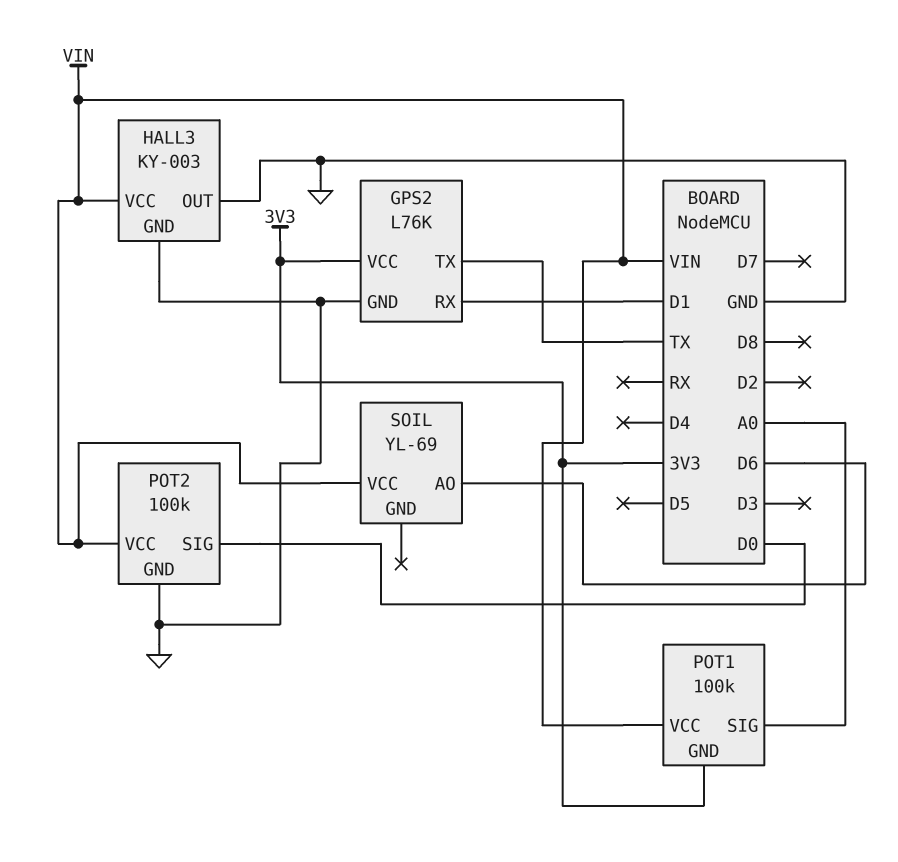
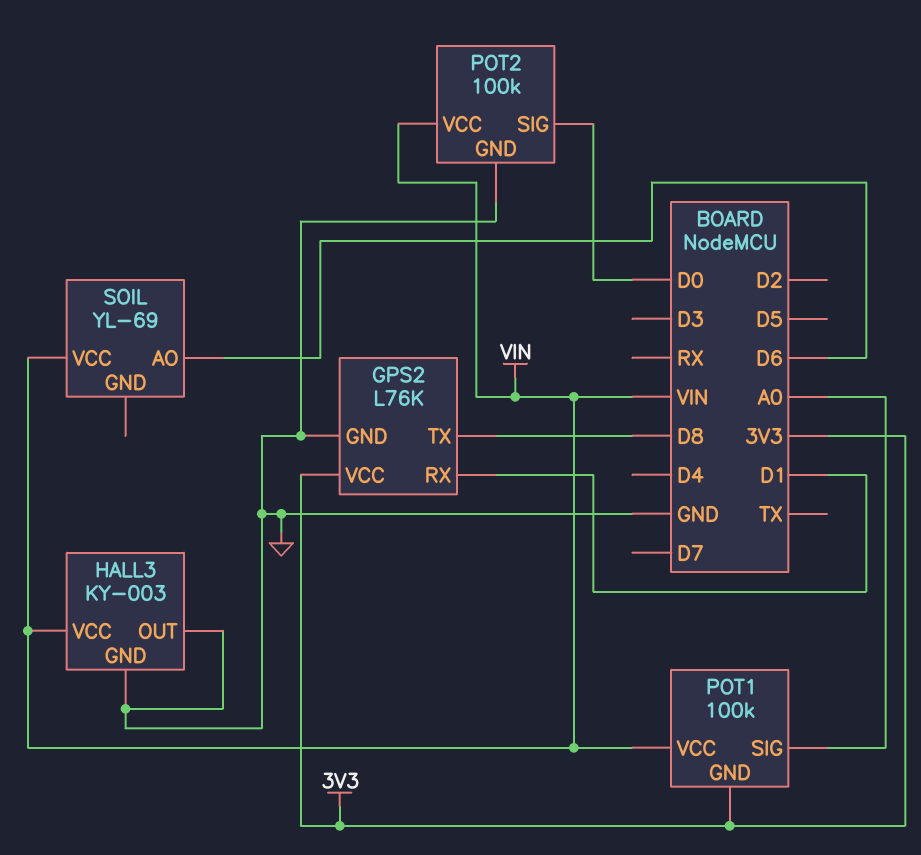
GPS2 pin TX: TX -> D8

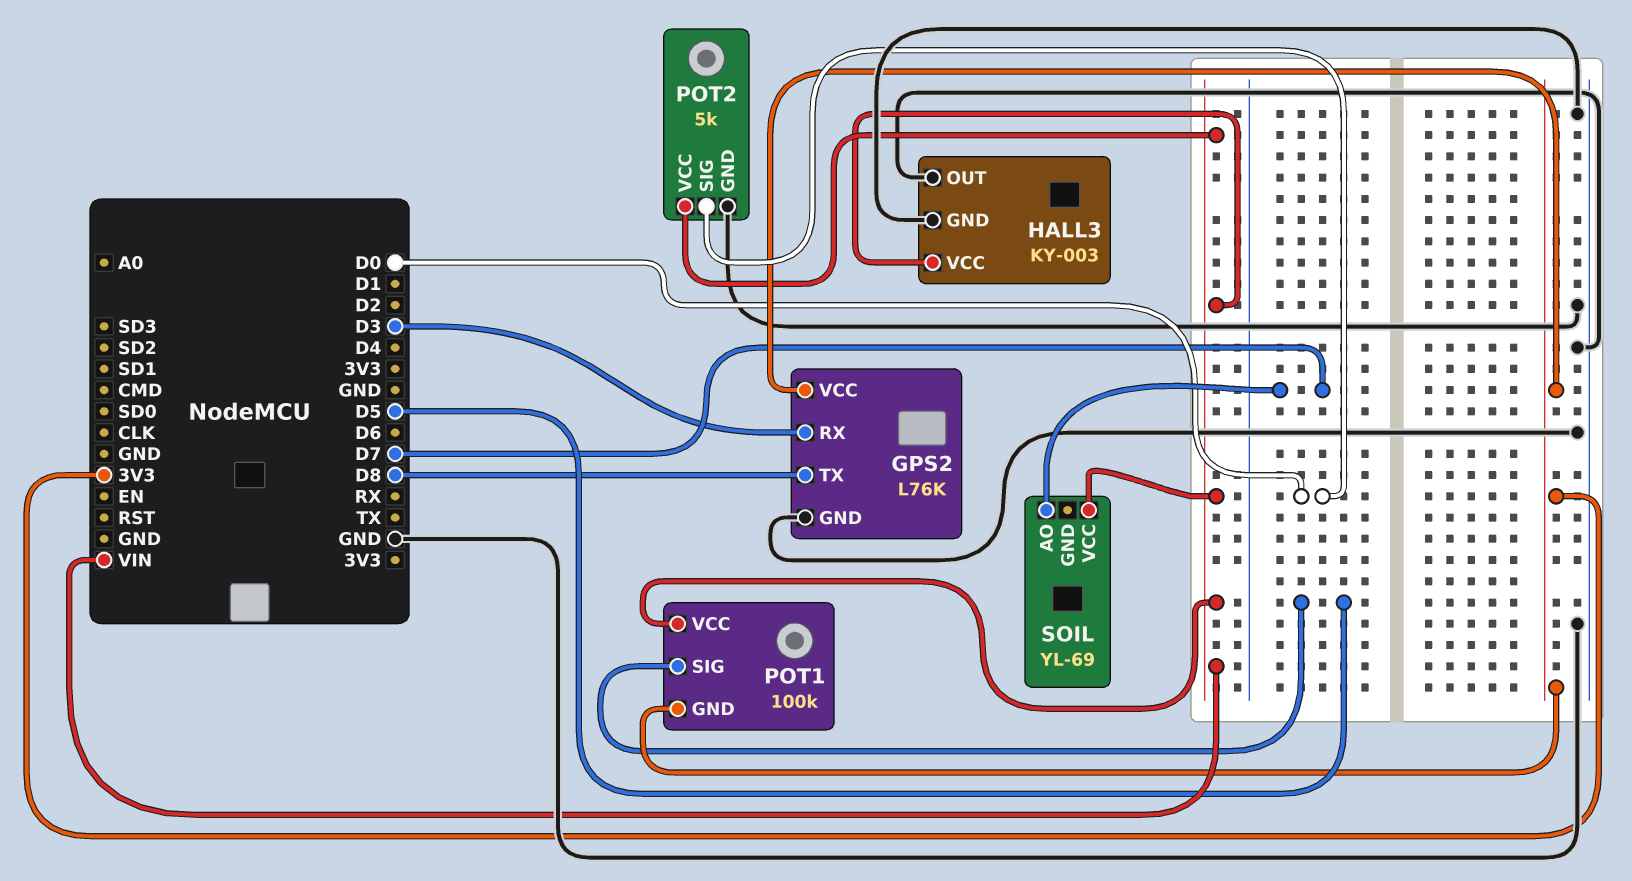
GPS2 pin RX: D1 -> D3
POT1 pin SIG: A0 -> D5
POT2: 100k -> 5k
SOIL pin AO: D6 -> D7

